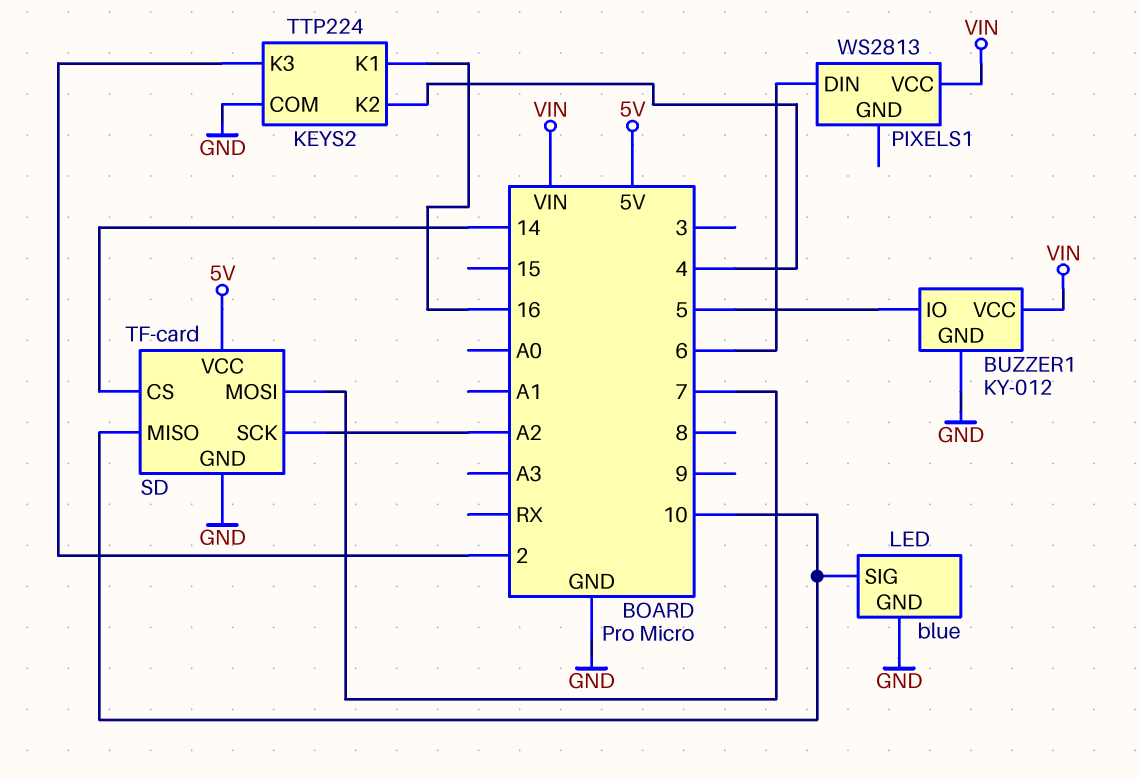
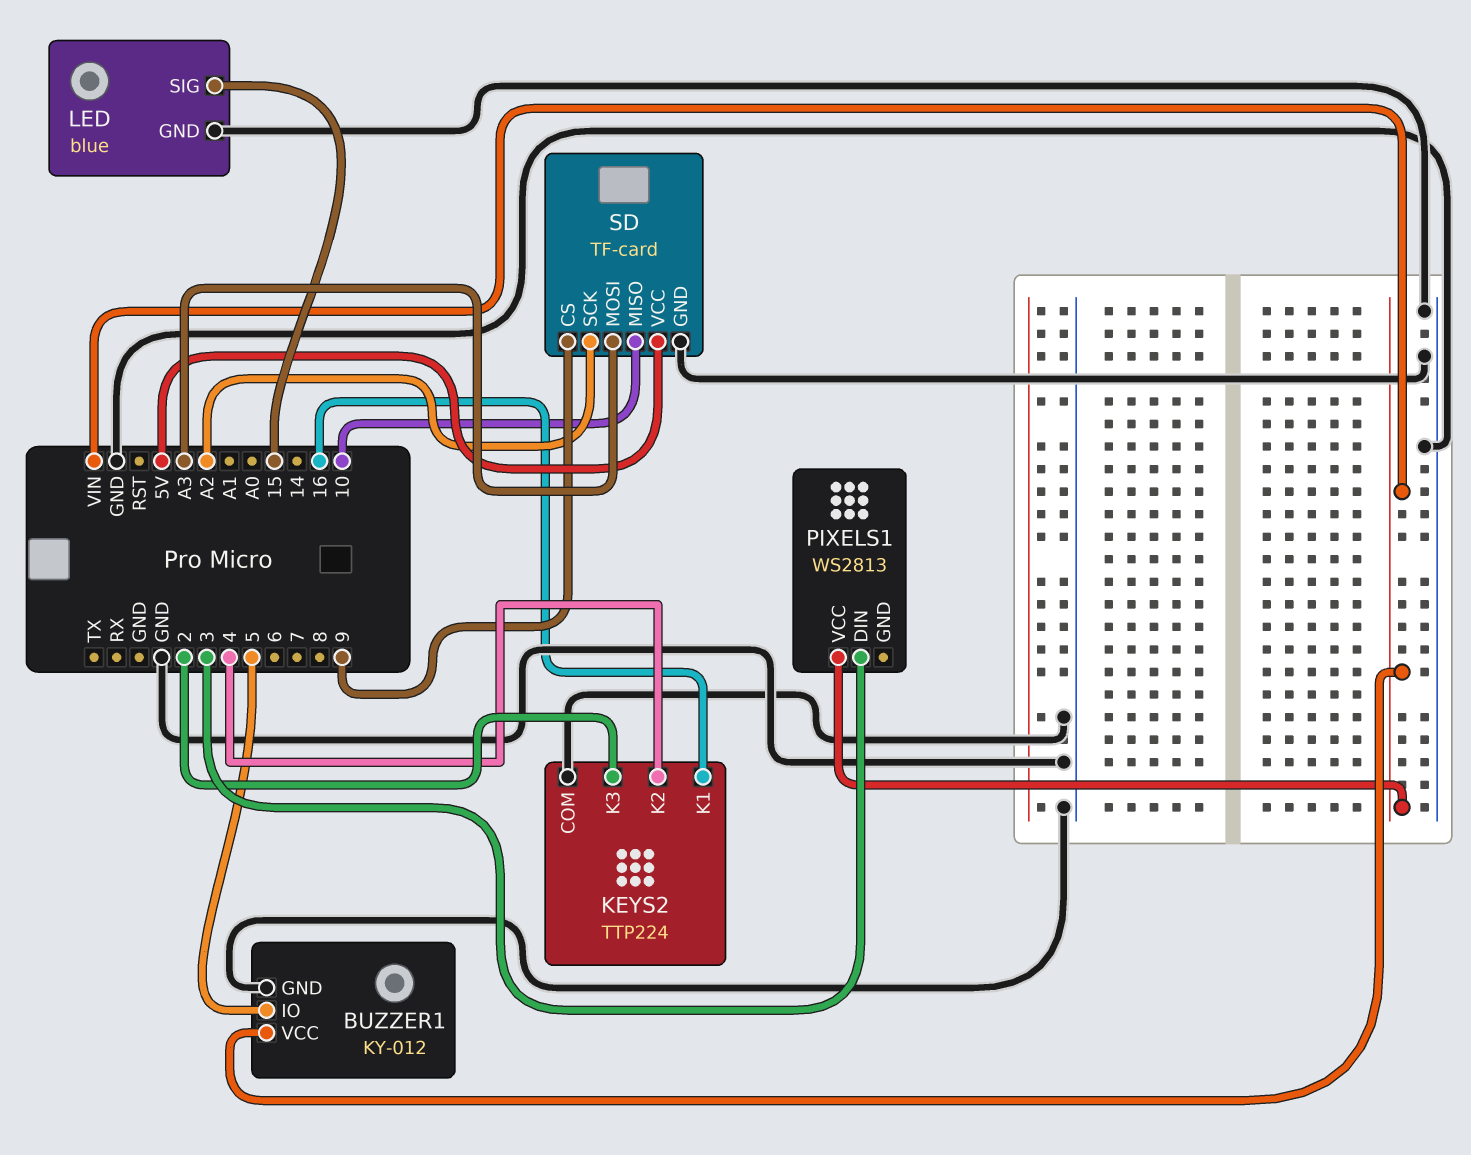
LED pin SIG: 10 -> 15
PIXELS1 pin DIN: 6 -> 3
SD pin CS: 14 -> 9
SD pin MOSI: 7 -> A3

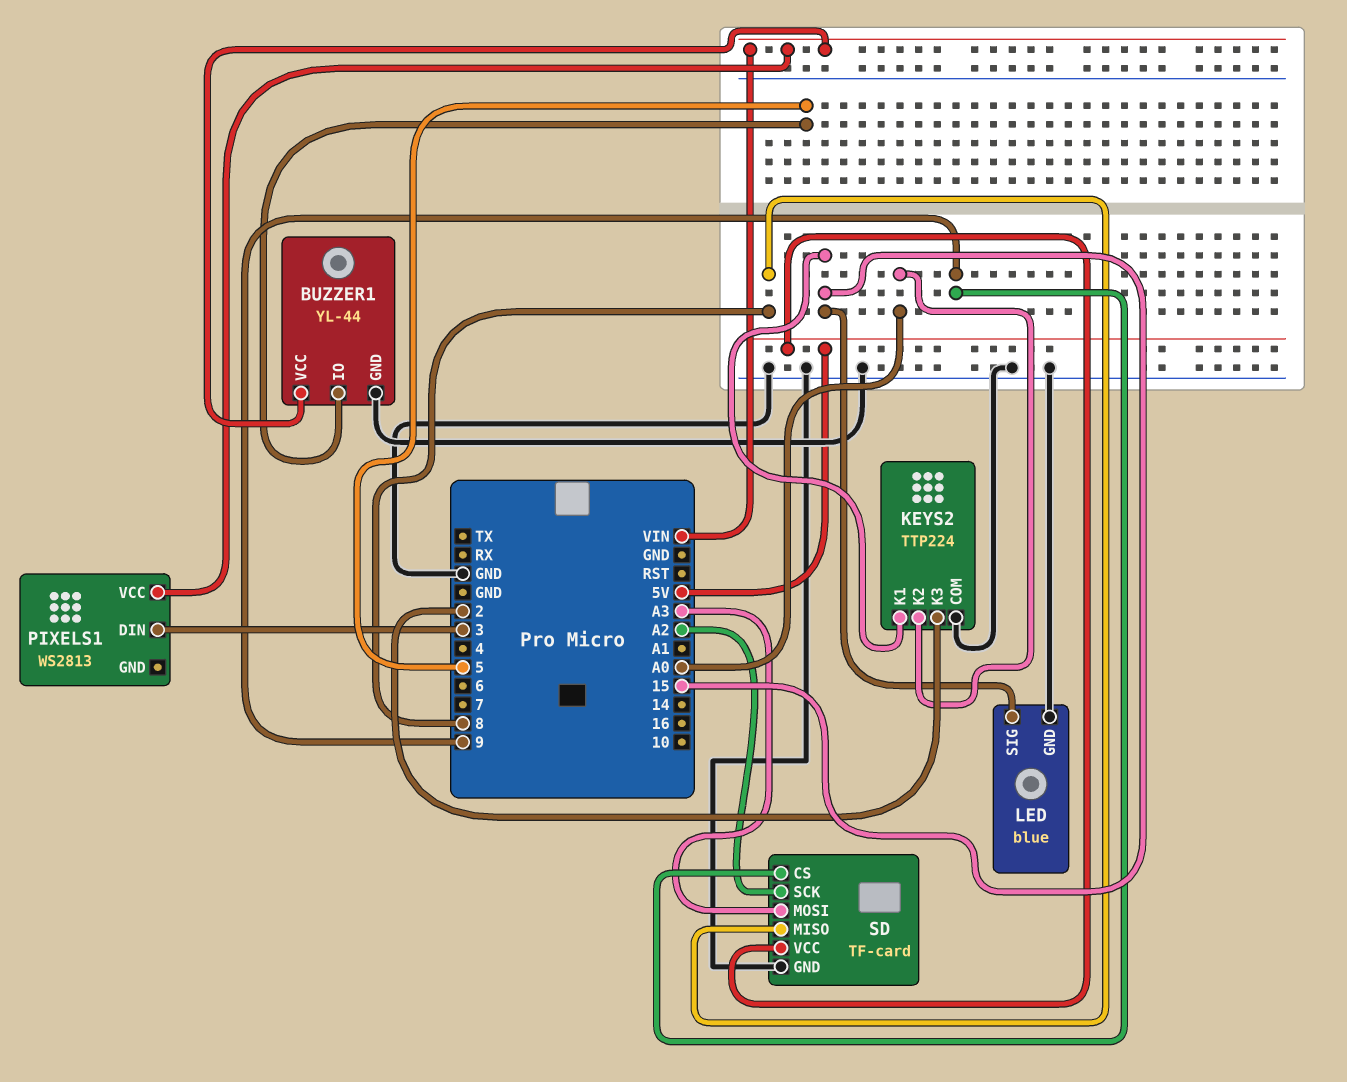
BUZZER1: KY-012 -> YL-44
KEYS2 pin K1: 16 -> 15
KEYS2 pin K2: 4 -> A0
SD pin MISO: 10 -> 8

